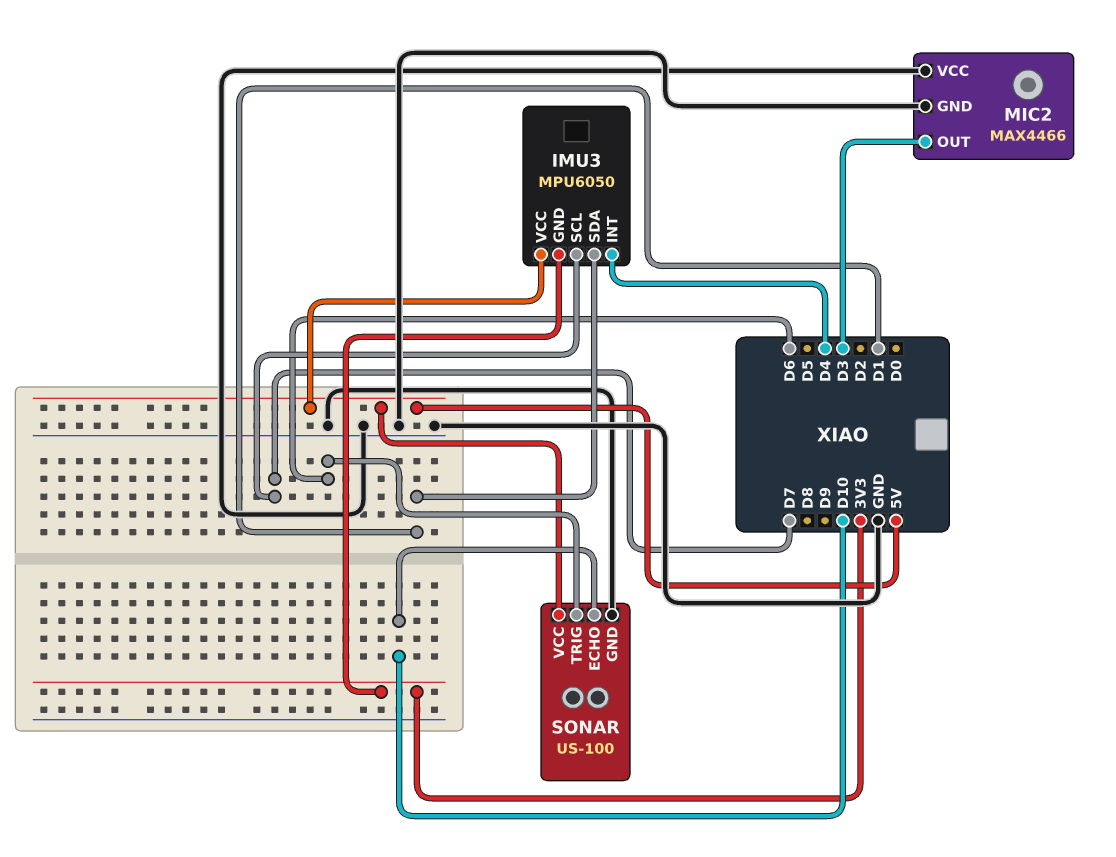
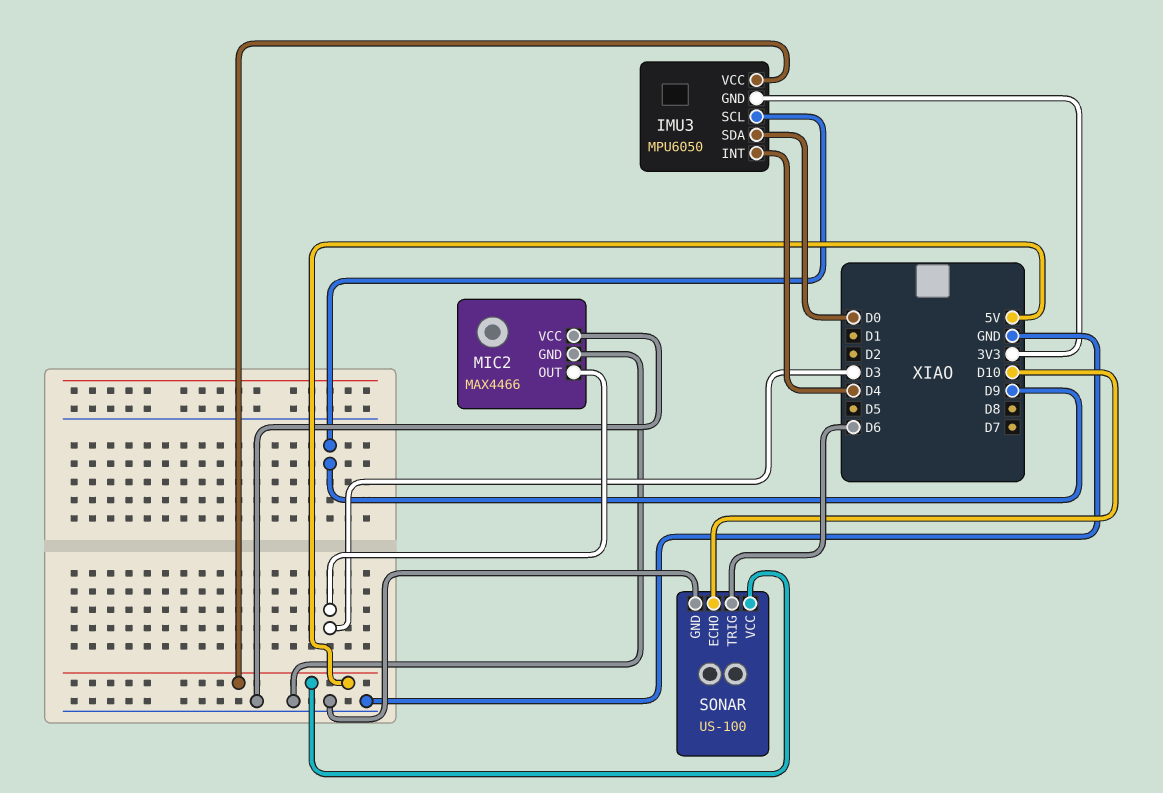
IMU3 pin SCL: D7 -> D9
IMU3 pin SDA: D1 -> D0

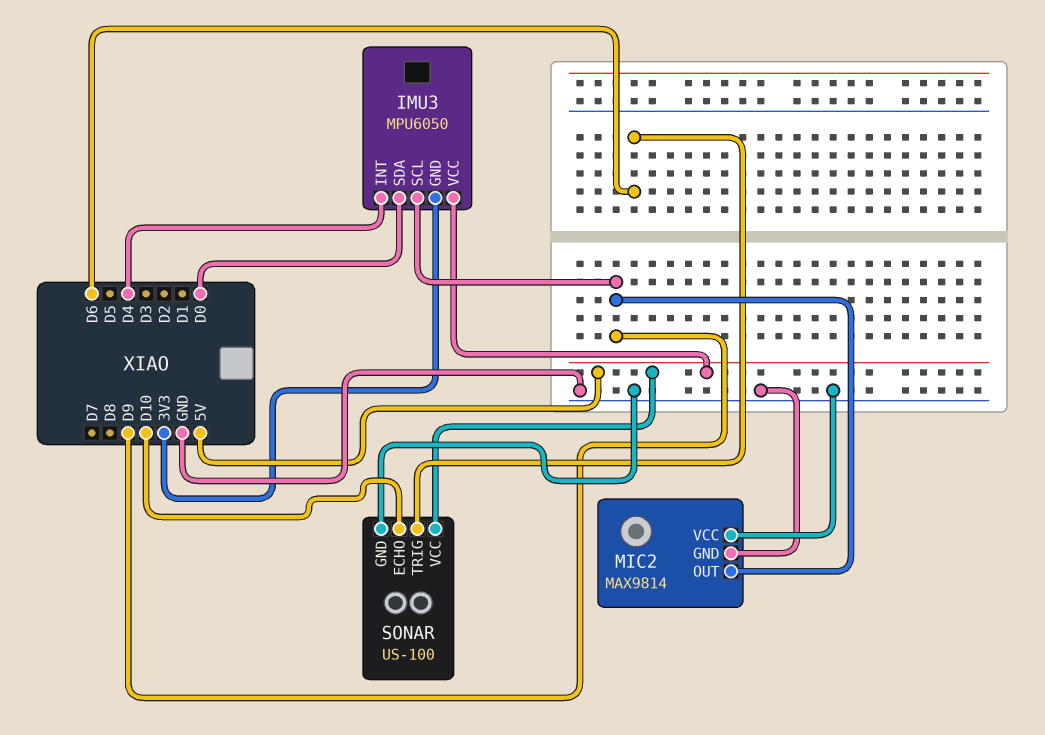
MIC2: MAX4466 -> MAX9814
MIC2 pin OUT: D3 -> D9

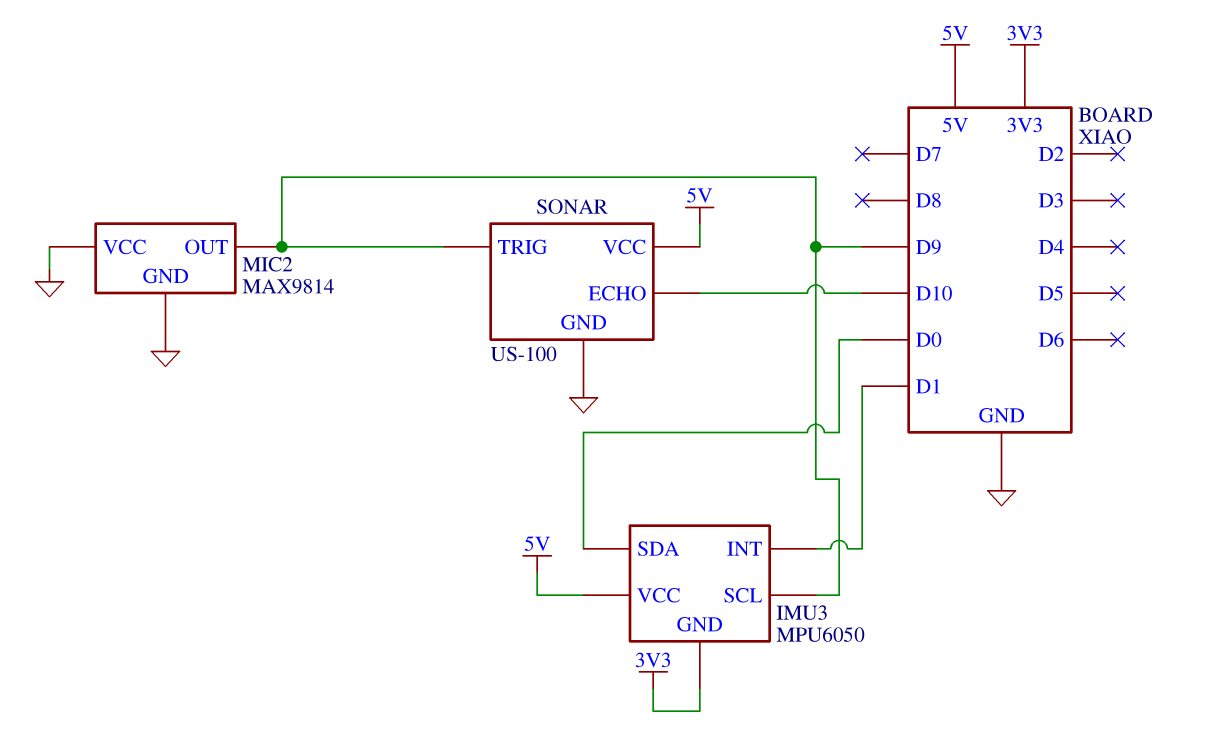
IMU3 pin INT: D4 -> D1
SONAR pin TRIG: D6 -> D9

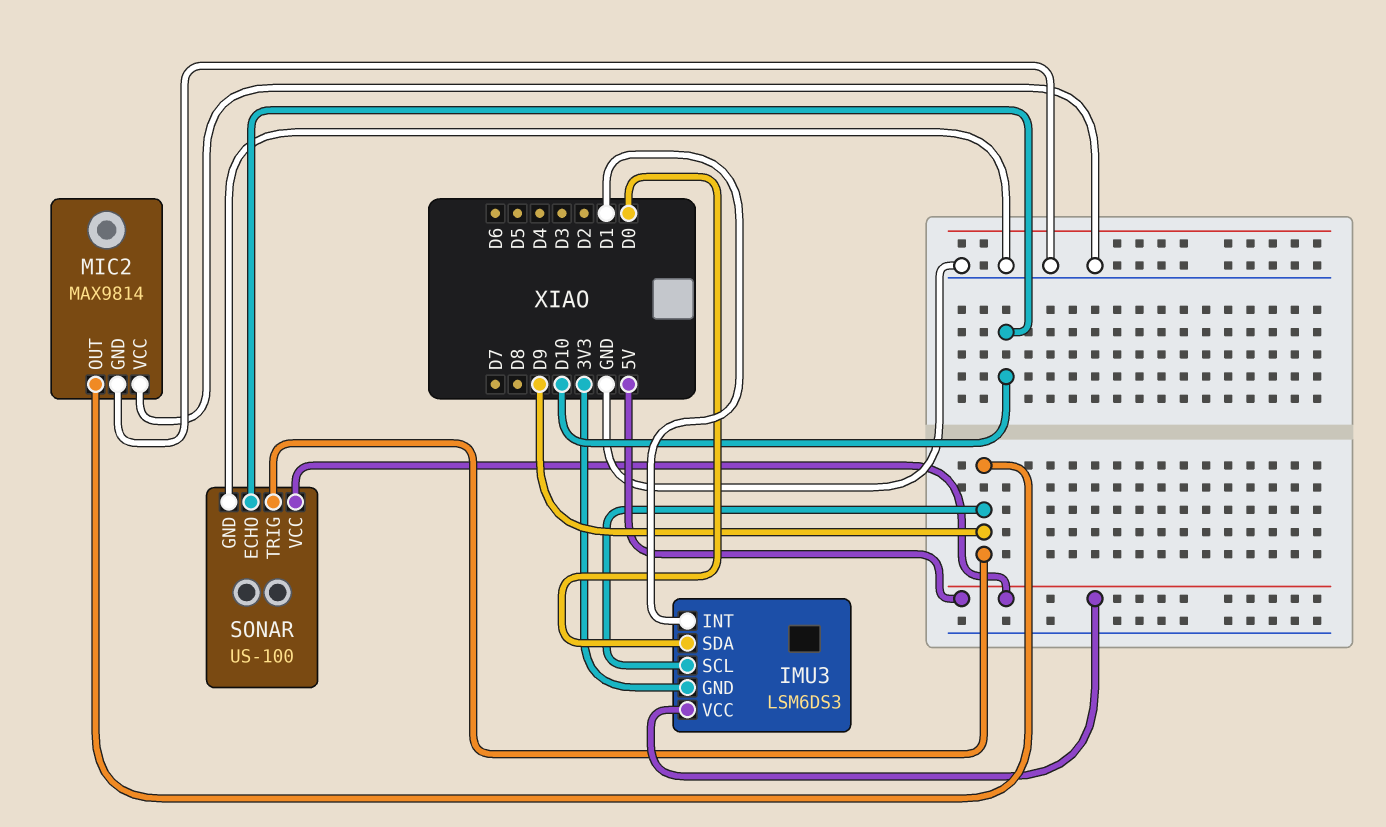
IMU3: MPU6050 -> LSM6DS3

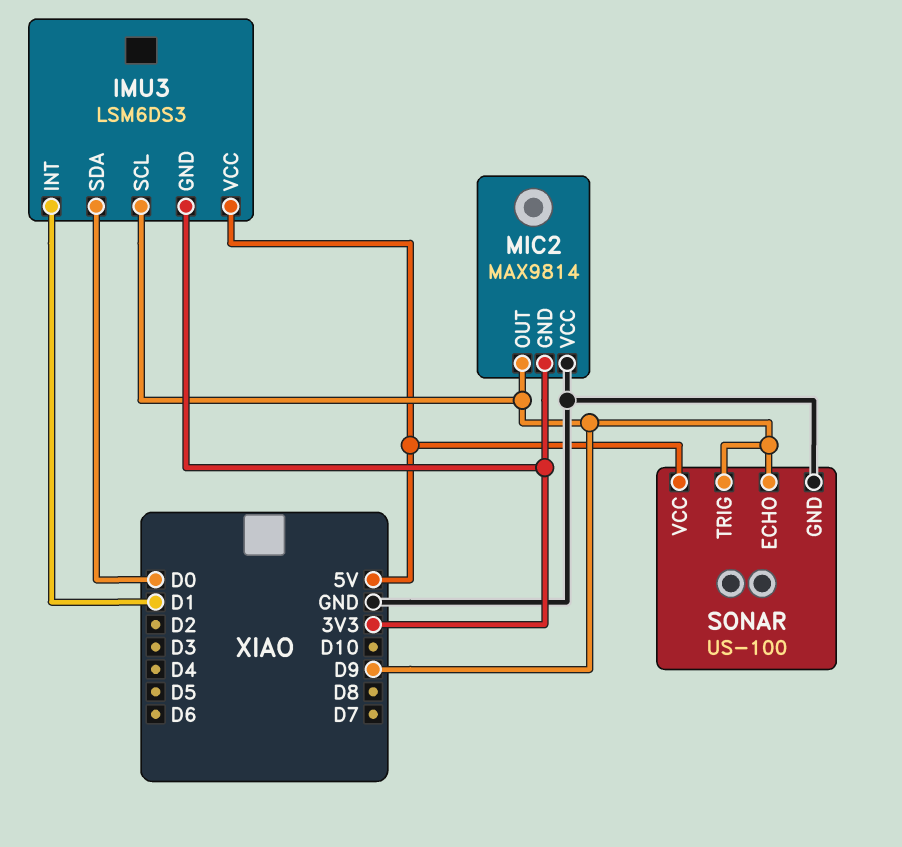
MIC2 pin GND: GND -> 3V3
SONAR pin ECHO: D10 -> D9

